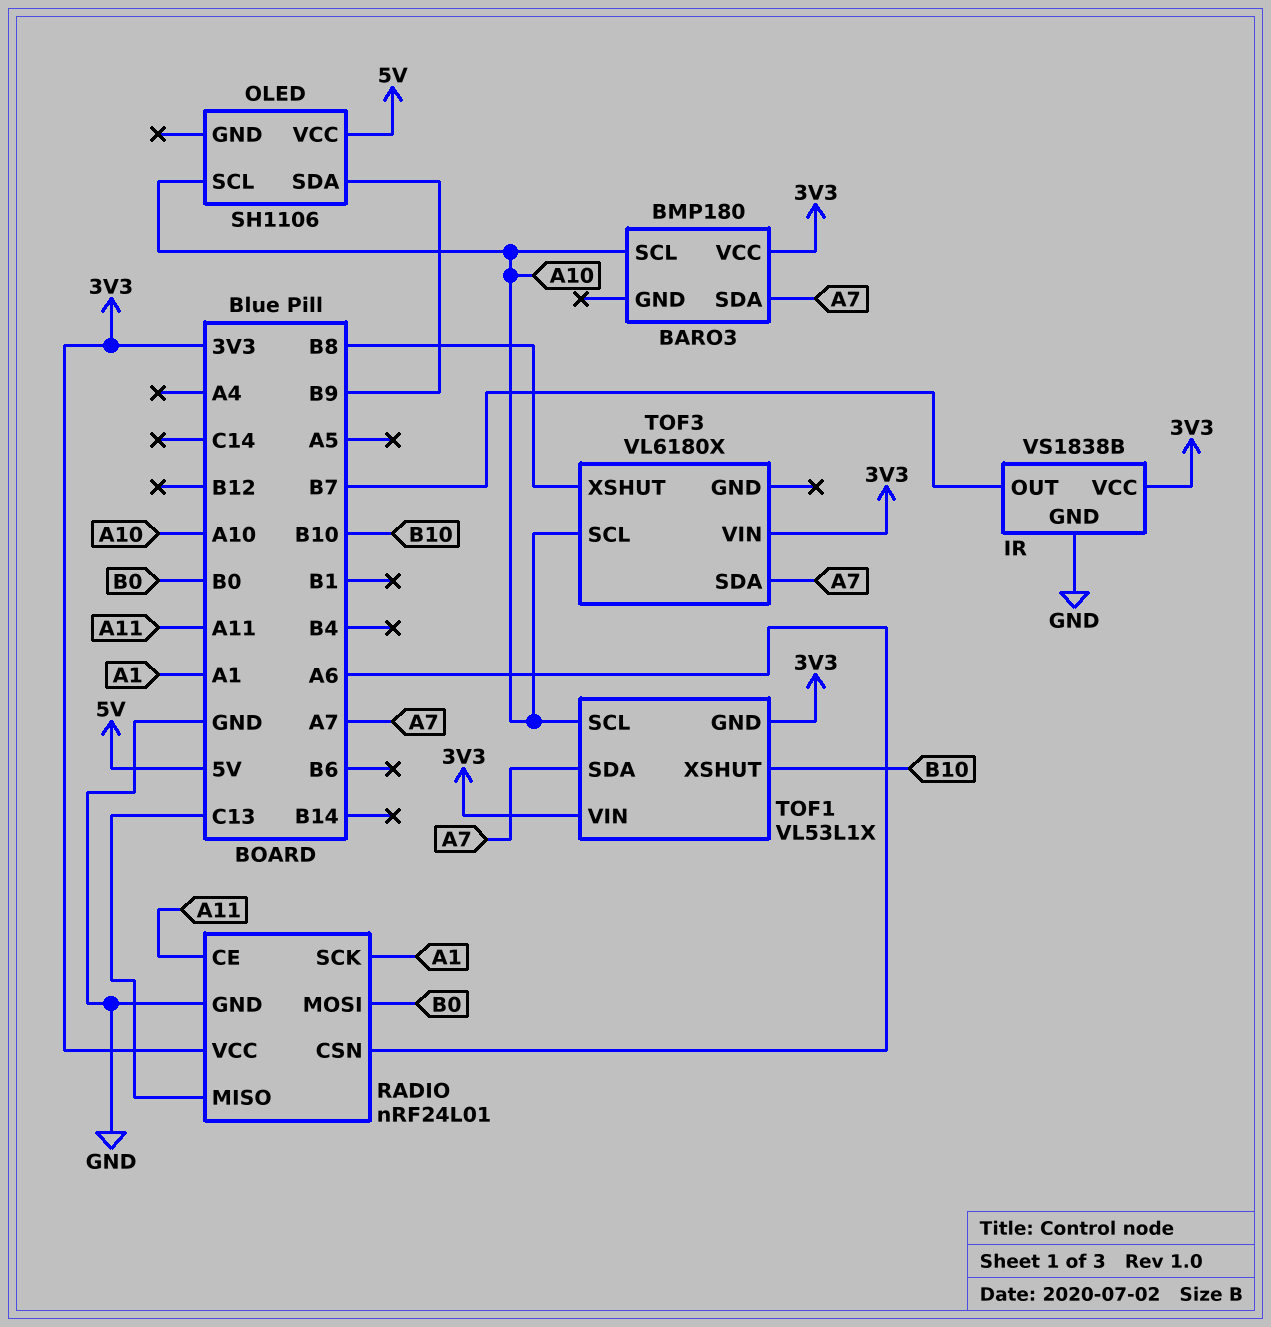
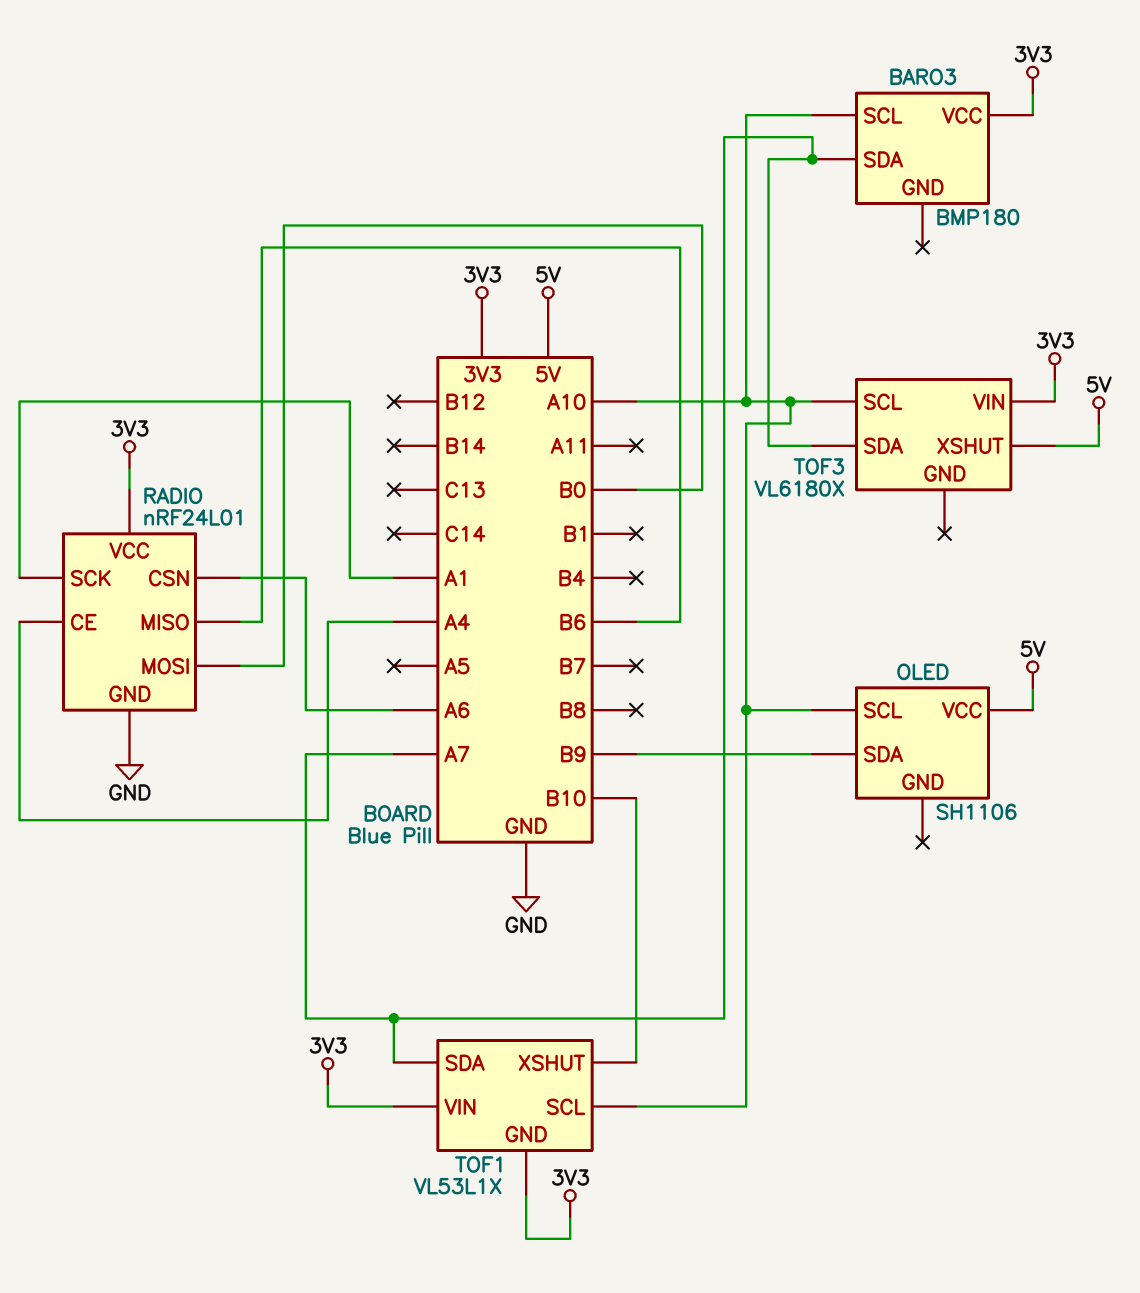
IR: VS1838B -> none
IR pin GND: GND -> none
IR pin OUT: B7 -> none
IR pin VCC: 3V3 -> none
RADIO pin CE: A11 -> A4
RADIO pin MISO: C13 -> B6
TOF3 pin XSHUT: B8 -> 5V

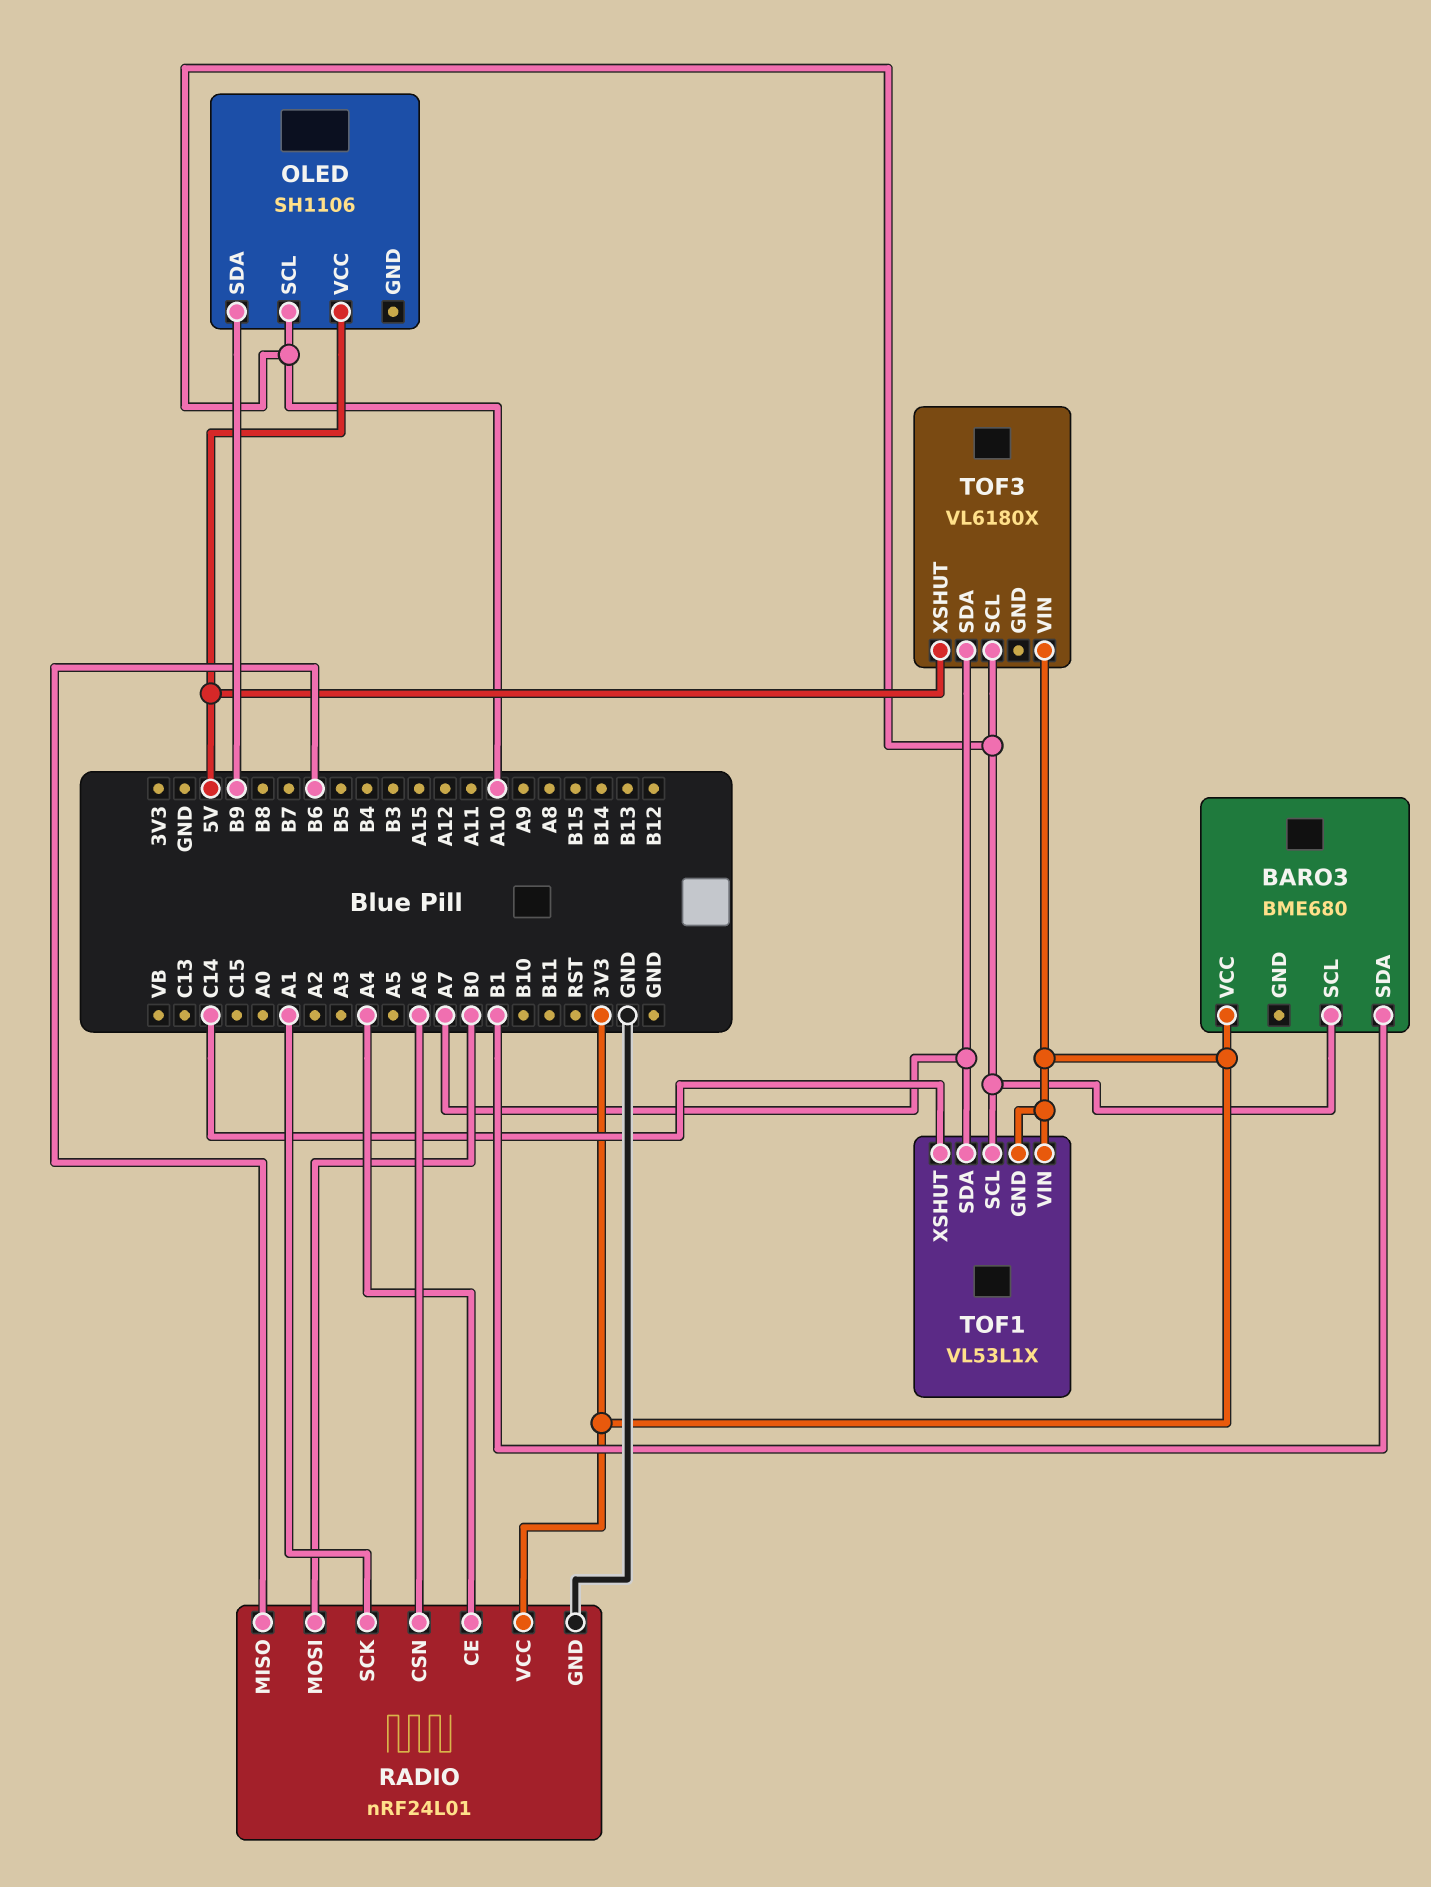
BARO3: BMP180 -> BME680
BARO3 pin SDA: A7 -> B1
TOF1 pin XSHUT: B10 -> C14

